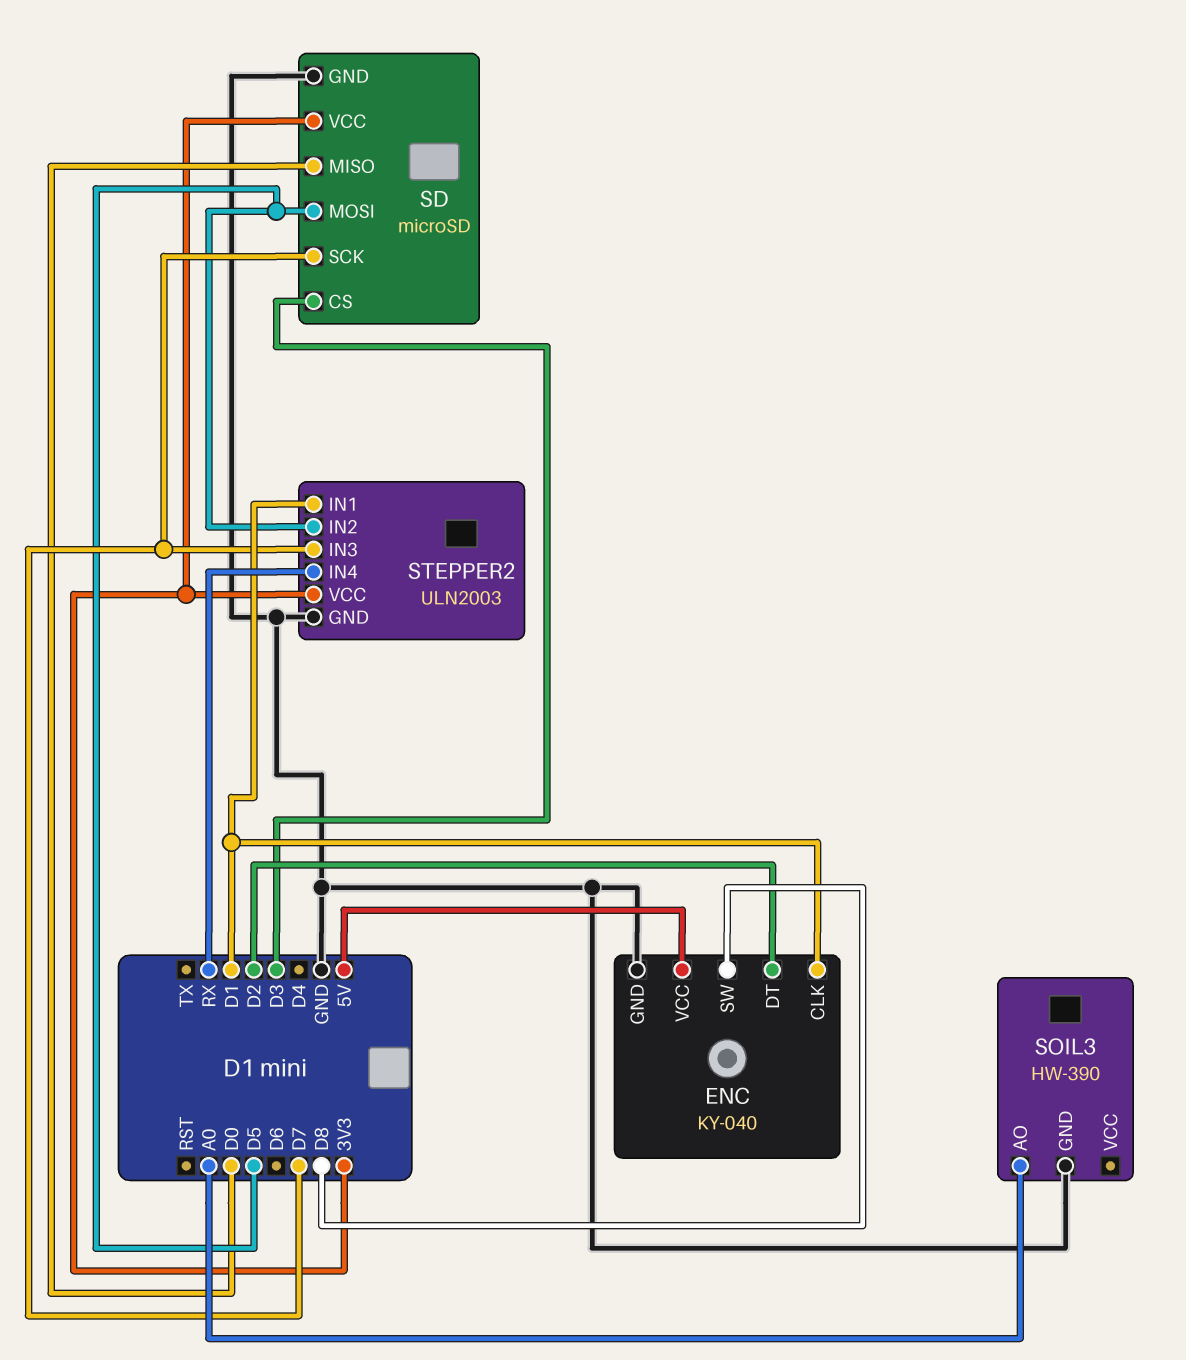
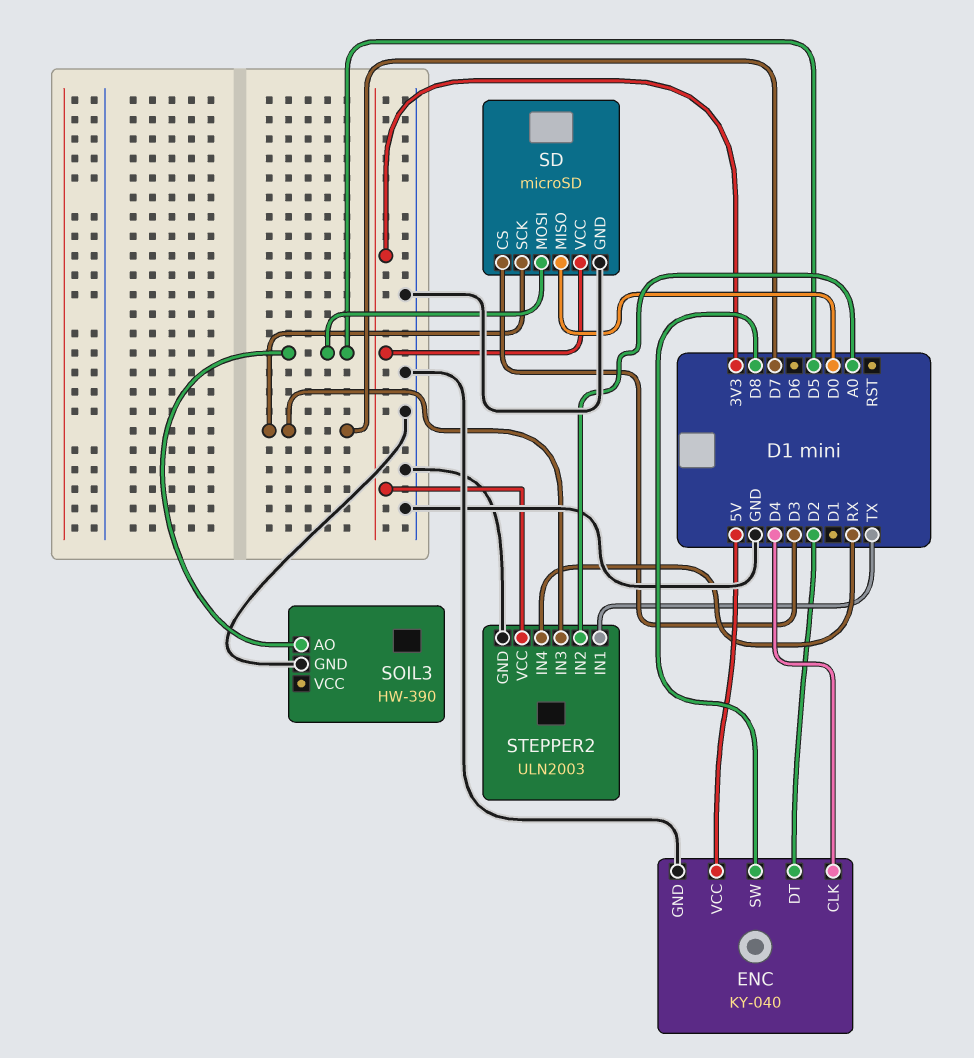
ENC pin CLK: D1 -> D4
SOIL3 pin AO: A0 -> D5
STEPPER2 pin IN1: D1 -> TX
STEPPER2 pin IN2: D5 -> A0

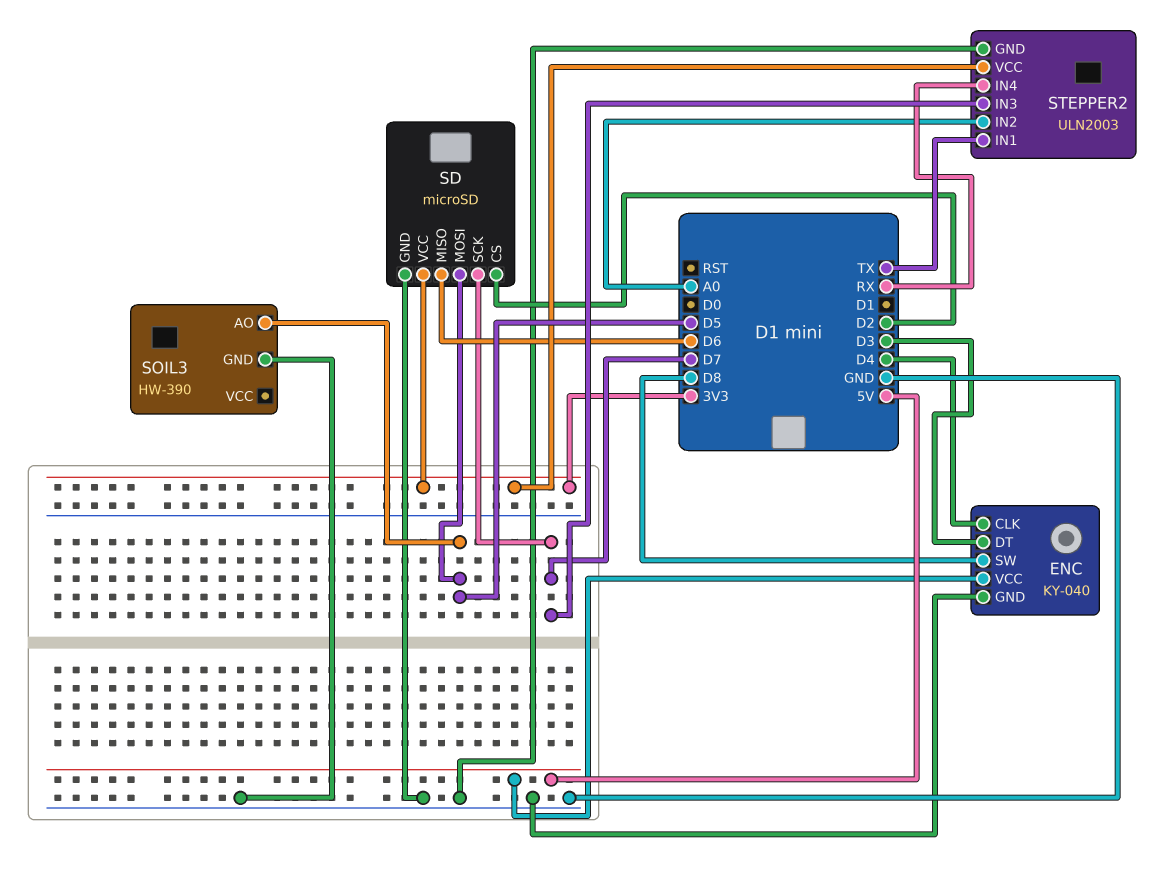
ENC pin DT: D2 -> D3
SD pin CS: D3 -> D2
SD pin MISO: D0 -> D6

